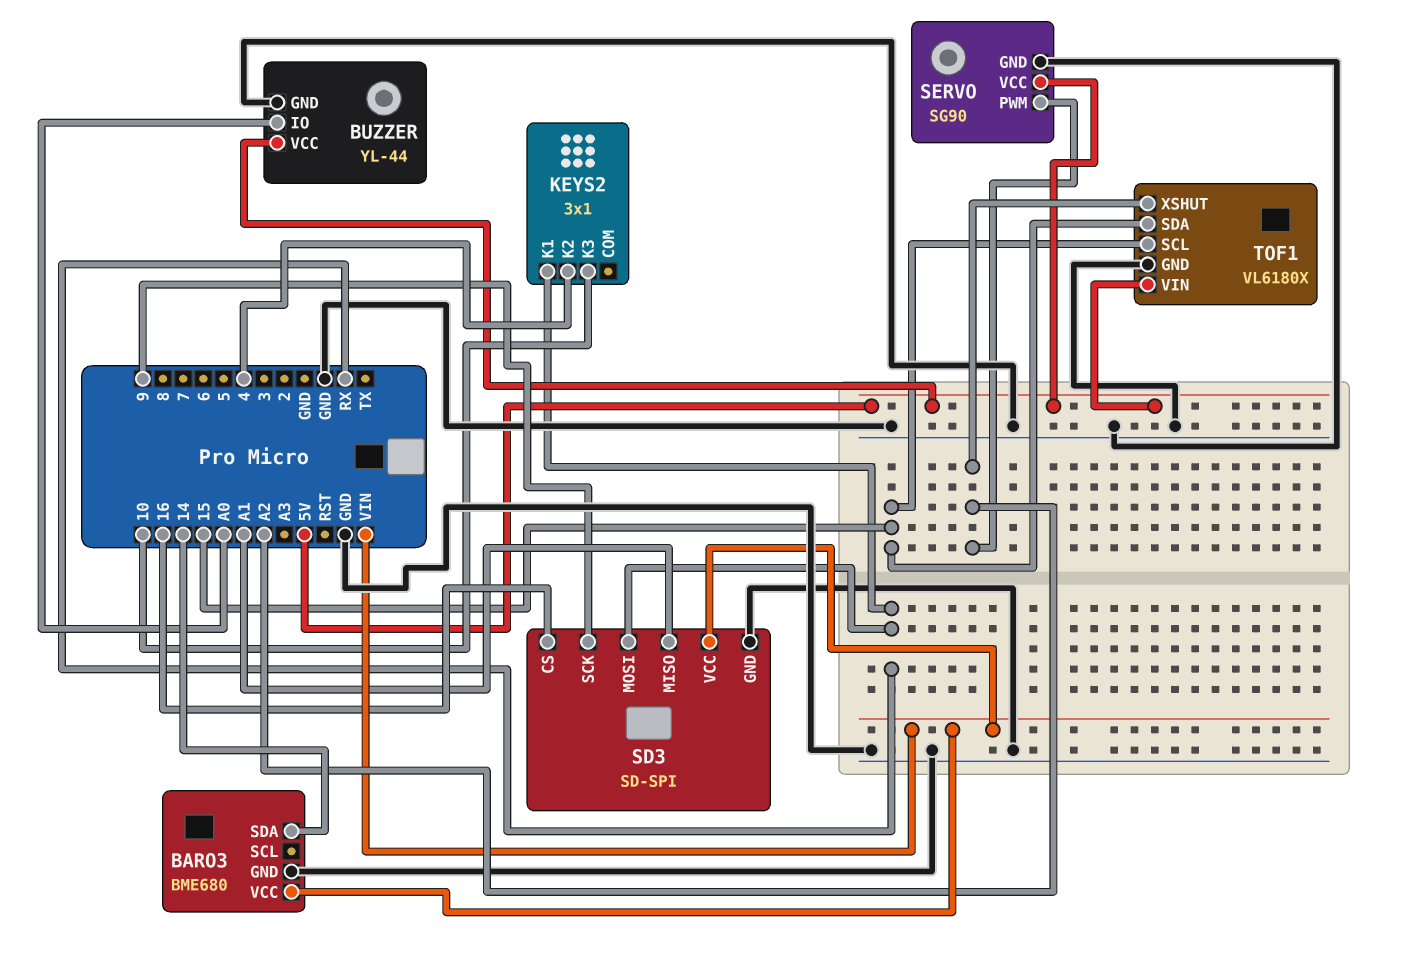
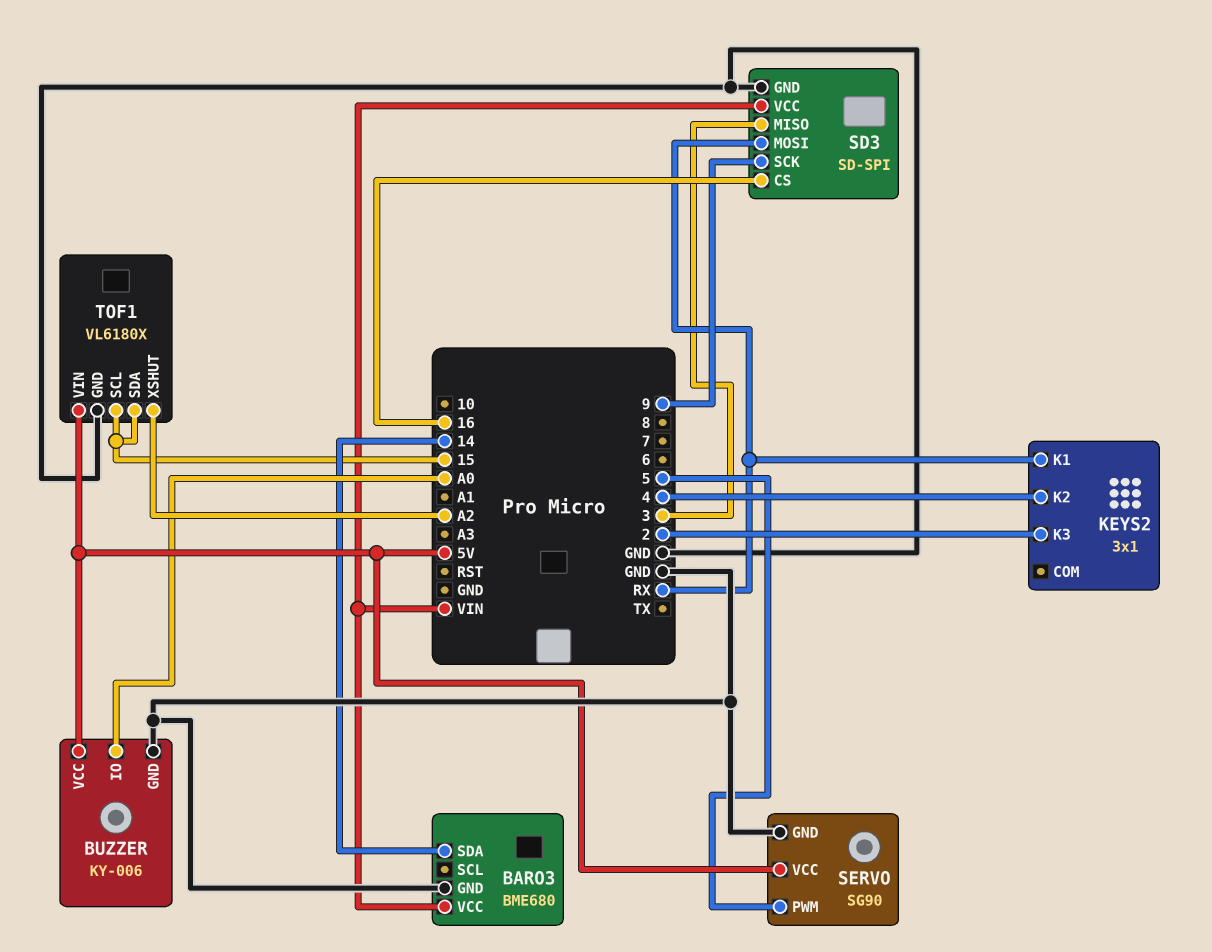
BUZZER: YL-44 -> KY-006
KEYS2 pin K3: 10 -> 2
SD3 pin MISO: A1 -> 3
SERVO pin PWM: A2 -> 5

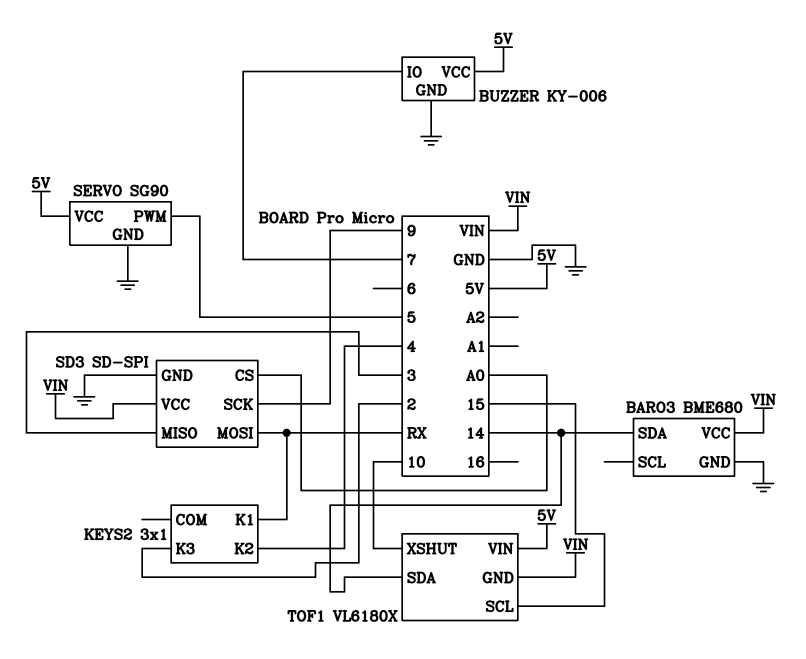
BUZZER pin IO: A0 -> 7
SD3 pin CS: 16 -> A0
TOF1 pin GND: GND -> VIN
TOF1 pin SDA: 15 -> 14
TOF1 pin XSHUT: A2 -> 10

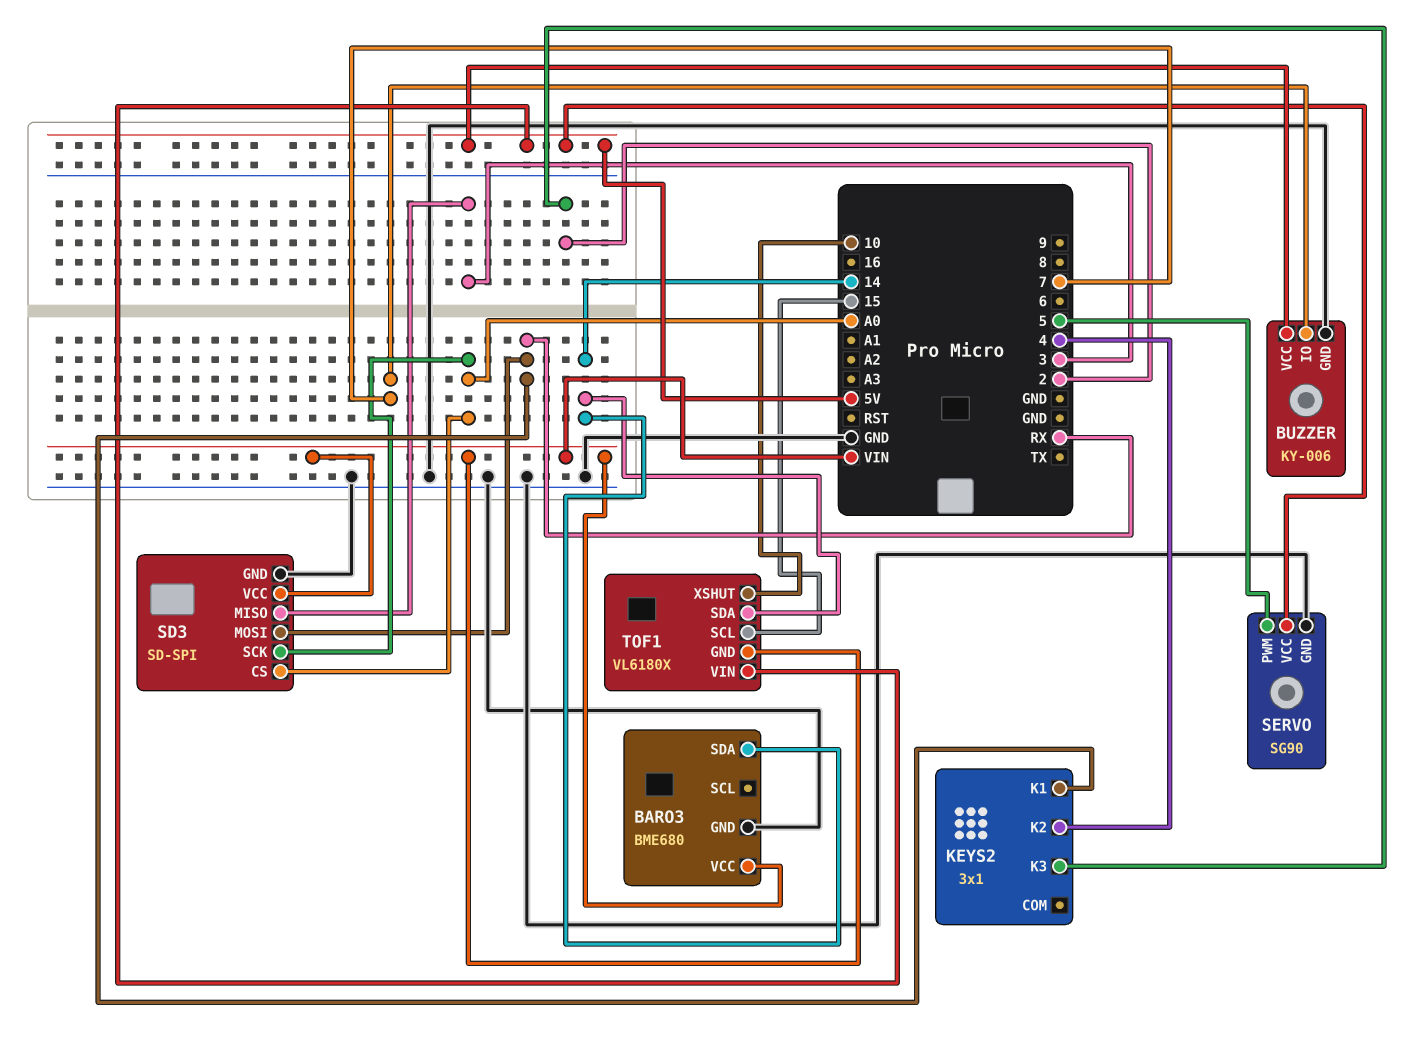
SD3 pin SCK: 9 -> A0

